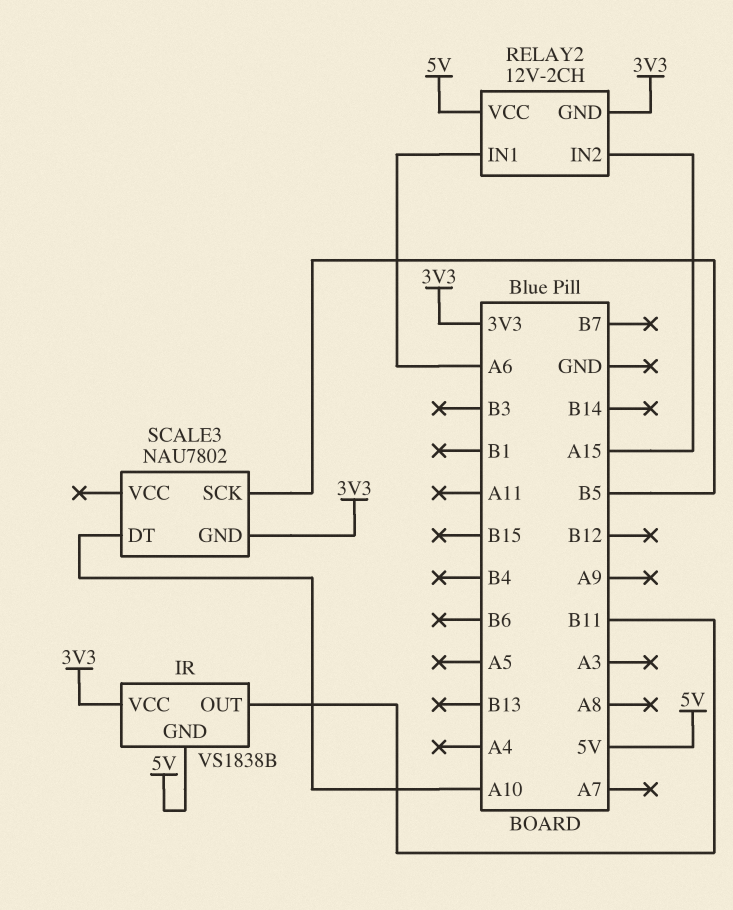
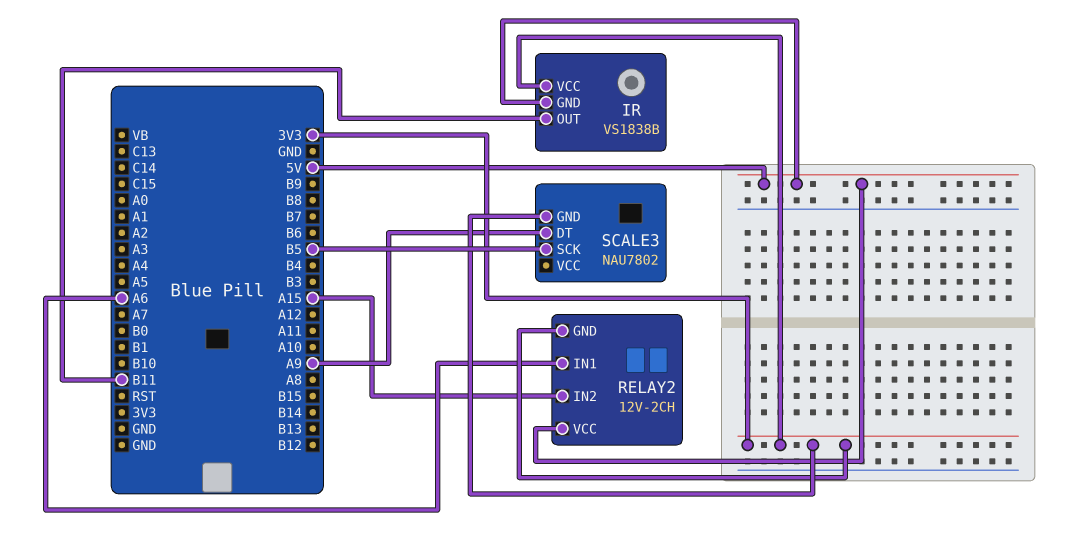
SCALE3 pin DT: A10 -> A9

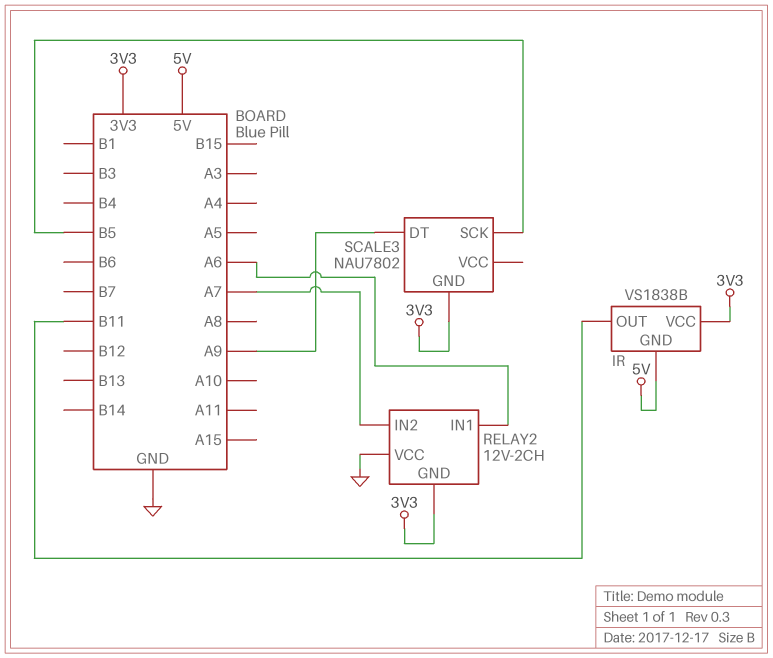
RELAY2 pin IN2: A15 -> A7
RELAY2 pin VCC: 5V -> GND

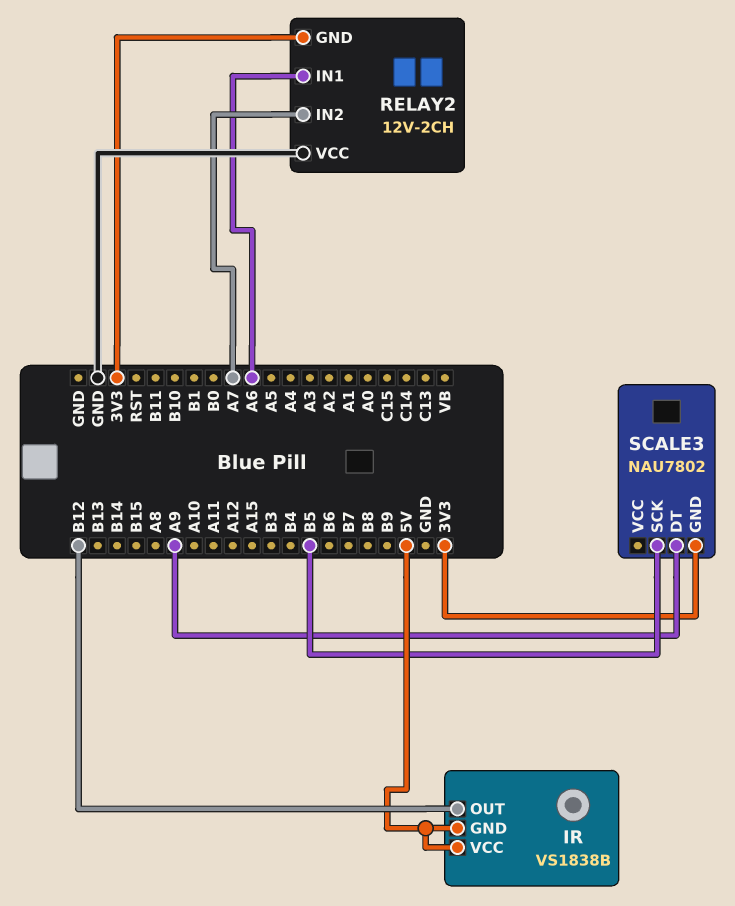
IR pin OUT: B11 -> B12
IR pin VCC: 3V3 -> 5V

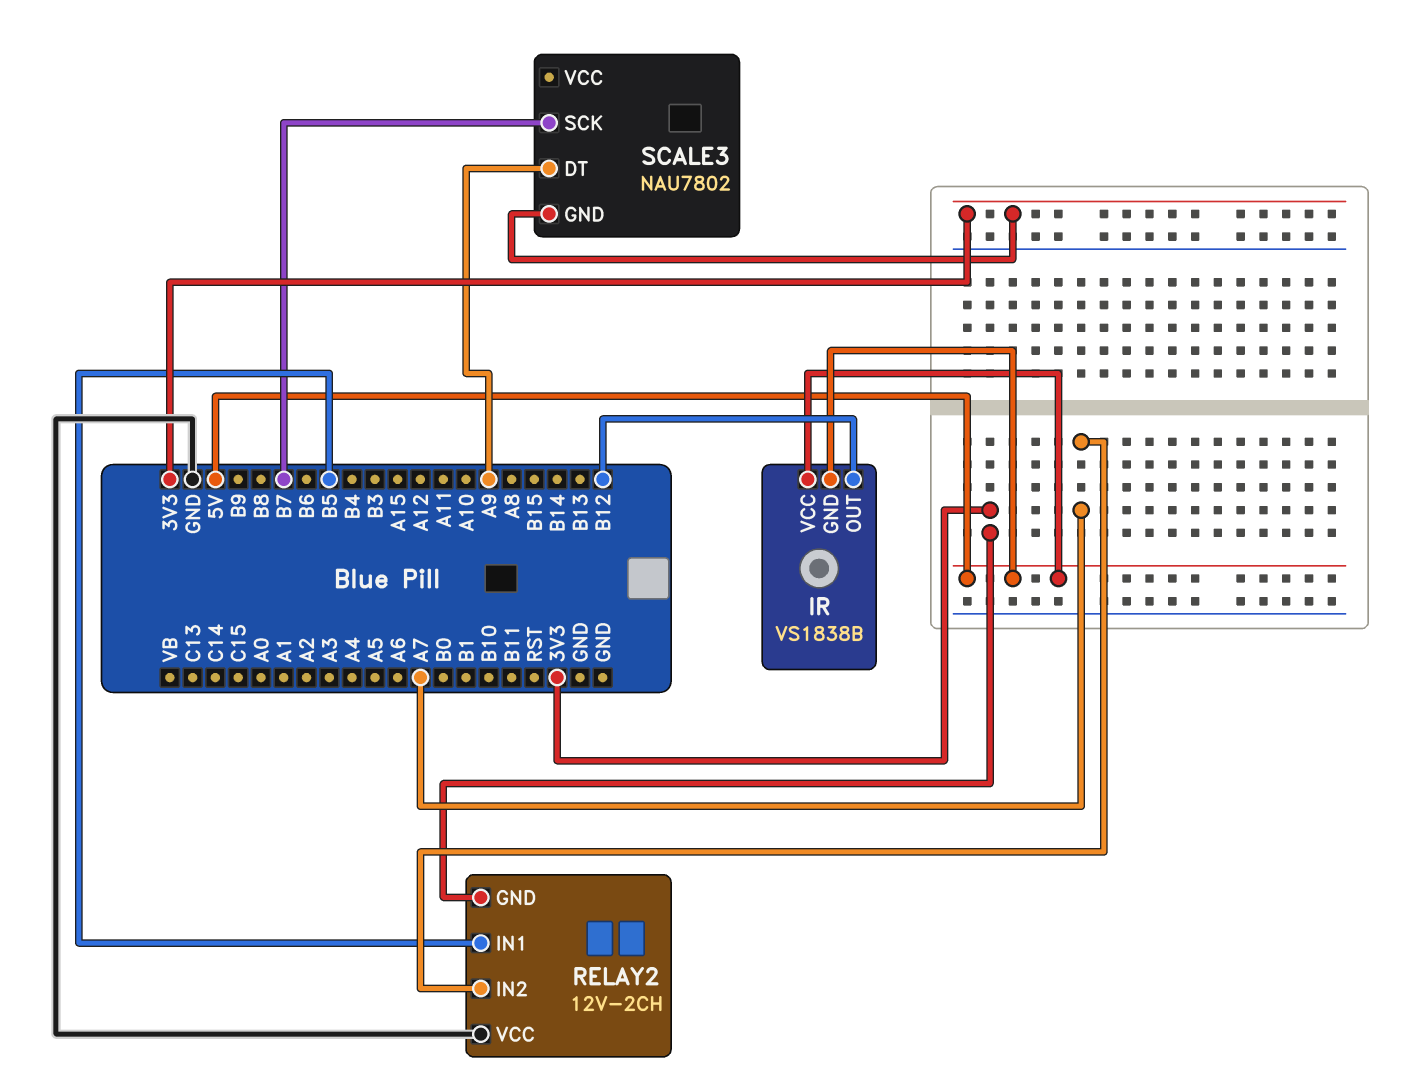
RELAY2 pin IN1: A6 -> B5
SCALE3 pin SCK: B5 -> B7

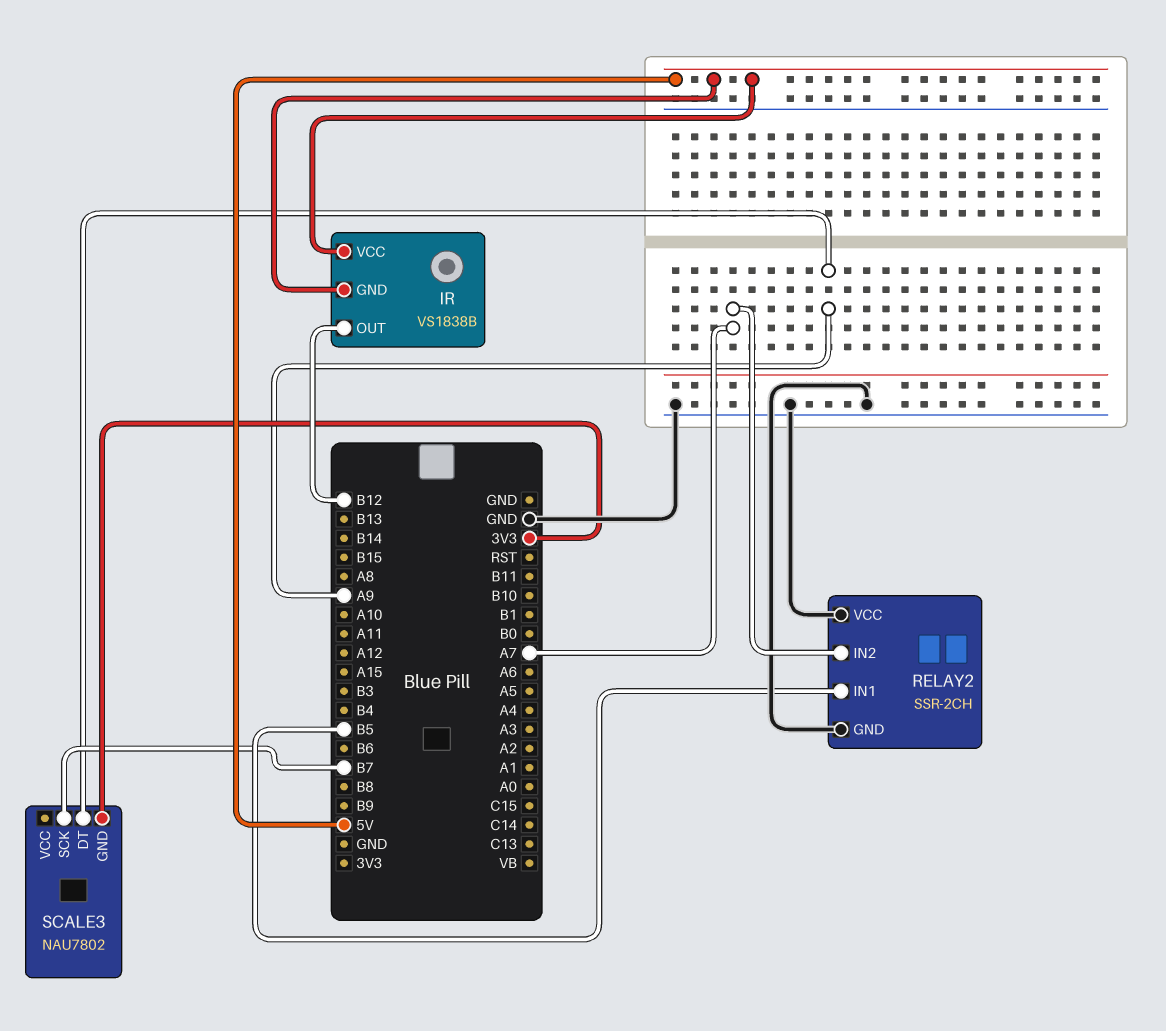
RELAY2: 12V-2CH -> SSR-2CH
RELAY2 pin GND: 3V3 -> GND

